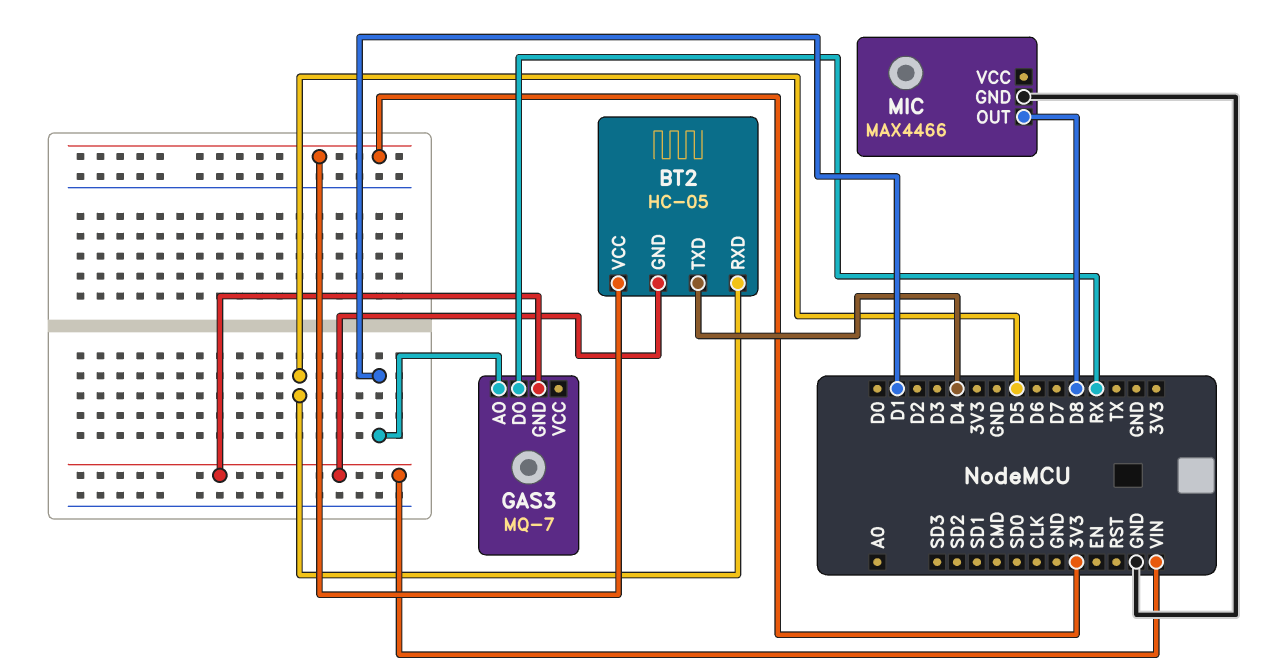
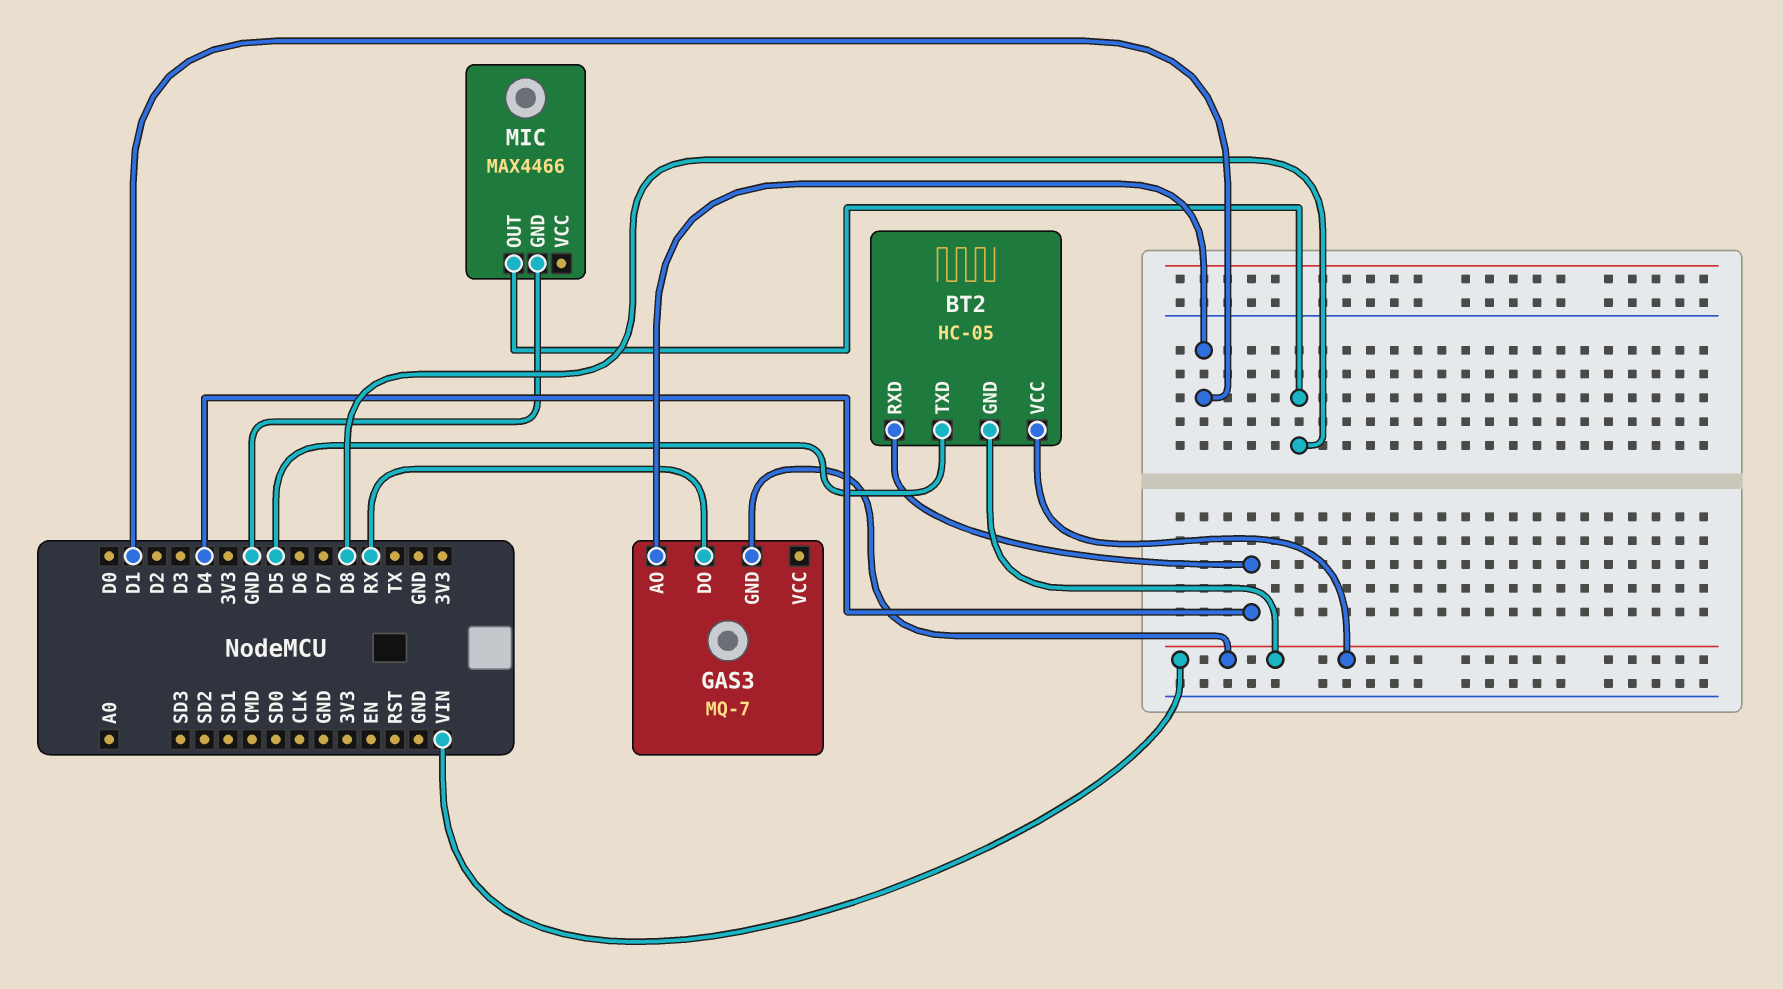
BT2 pin RXD: D5 -> D4
BT2 pin TXD: D4 -> D5
BT2 pin VCC: 3V3 -> VIN

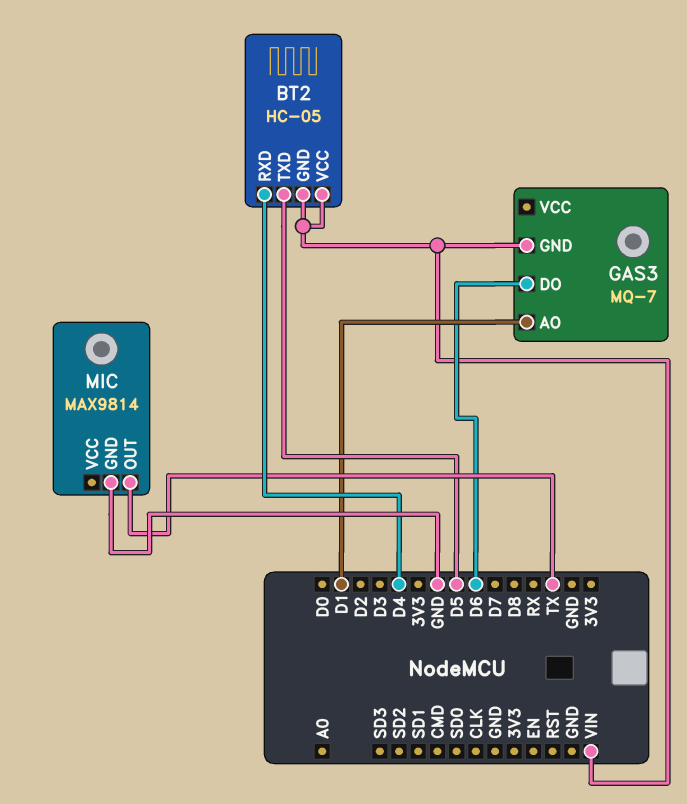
GAS3 pin DO: RX -> D6
MIC: MAX4466 -> MAX9814
MIC pin OUT: D8 -> TX

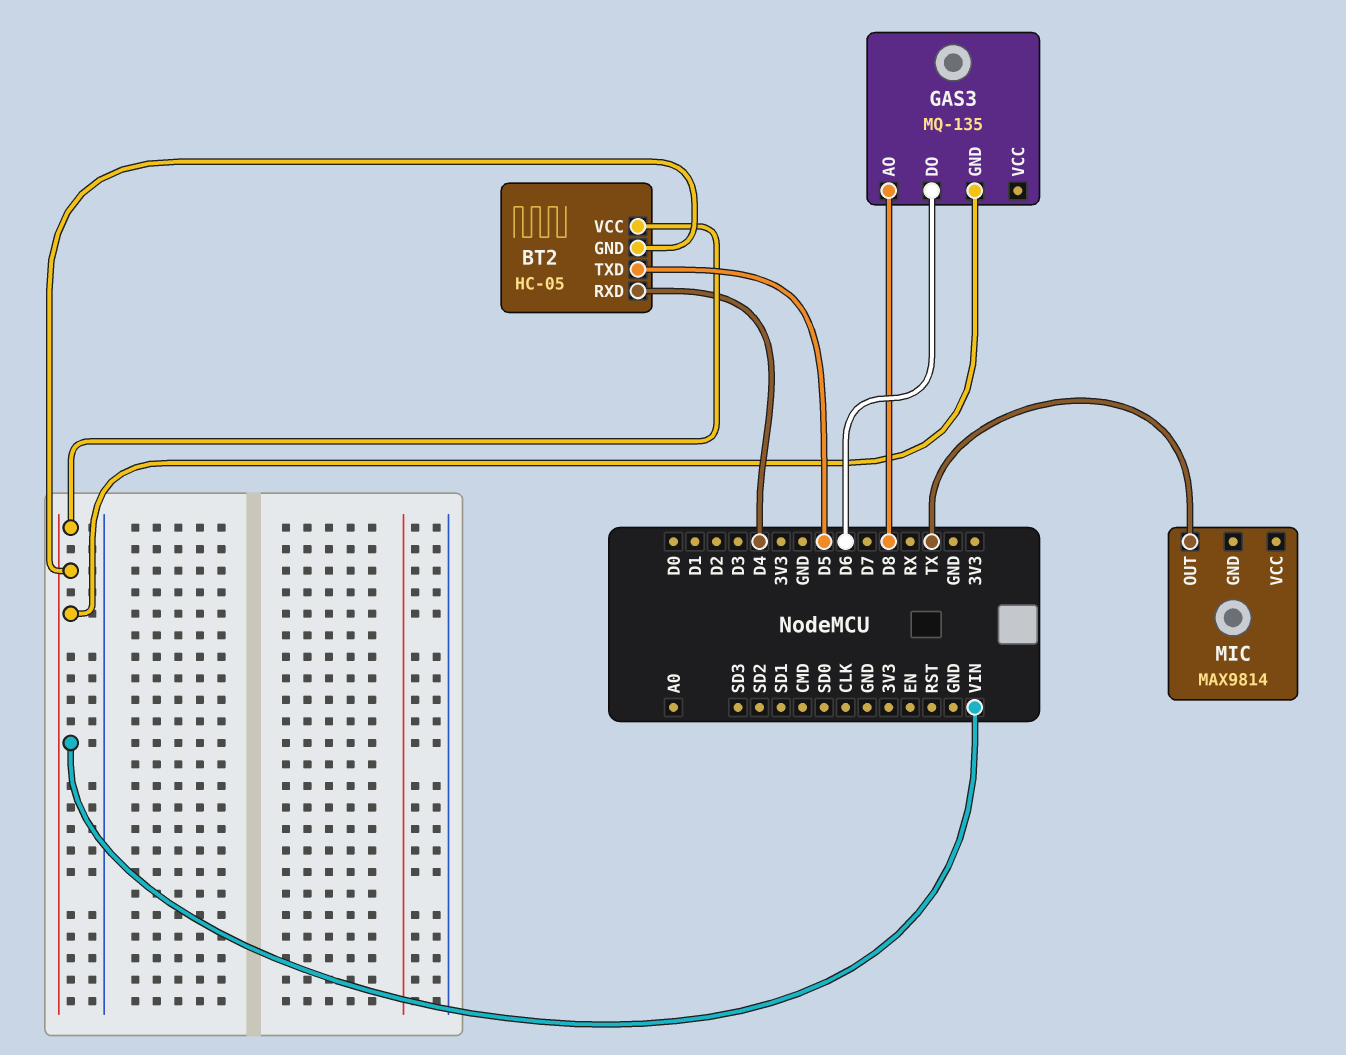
GAS3: MQ-7 -> MQ-135
GAS3 pin AO: D1 -> D8
MIC pin GND: GND -> none

